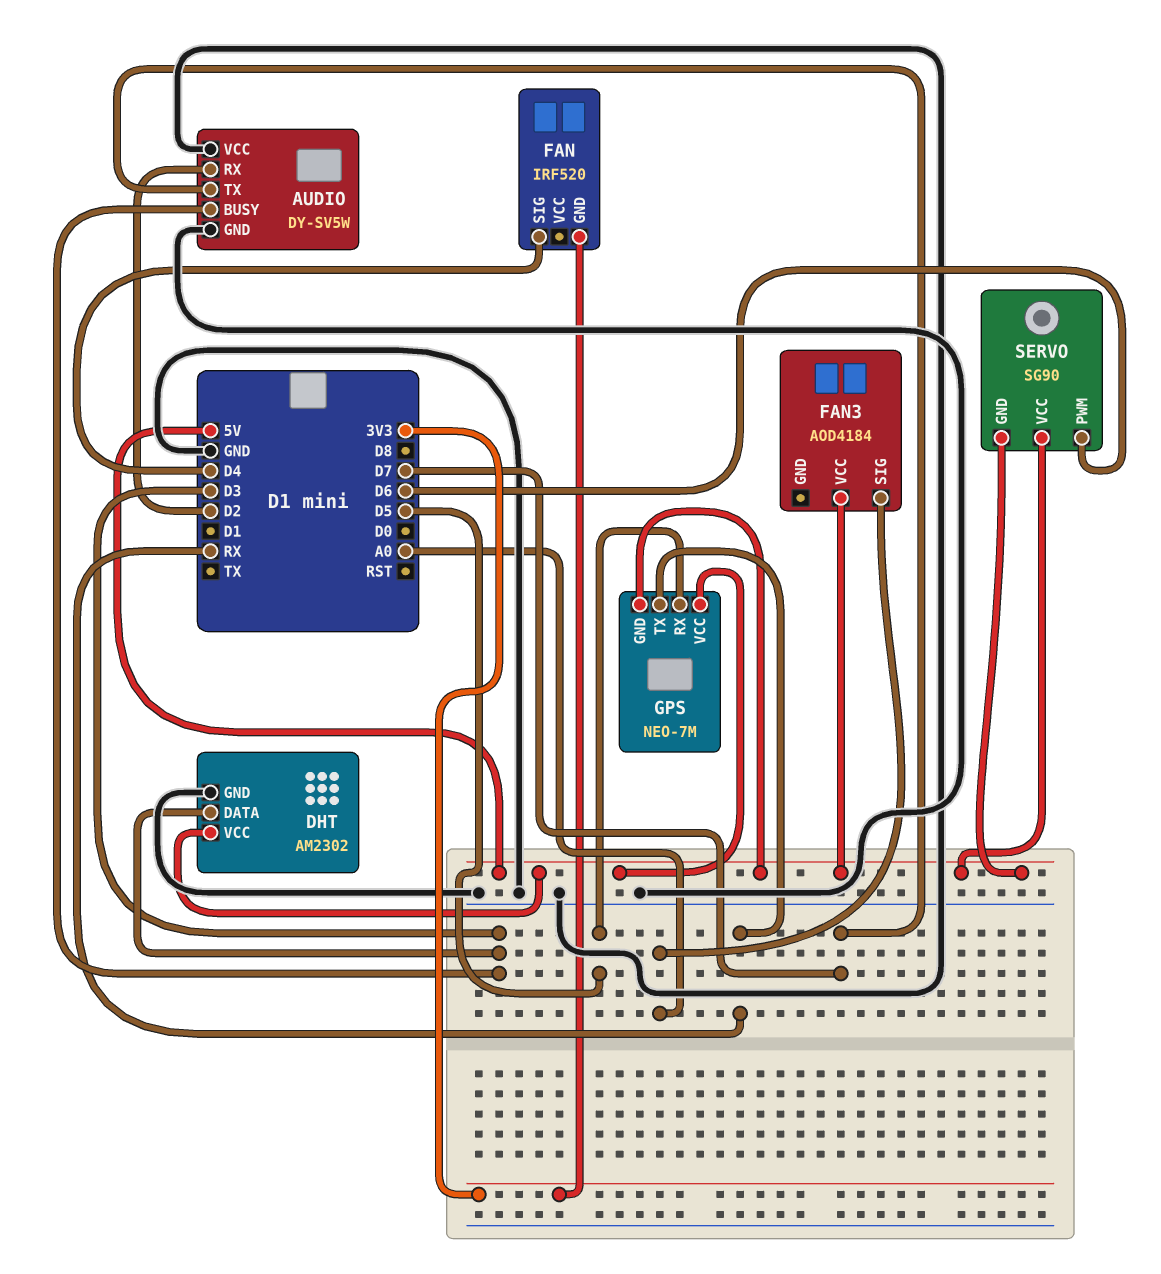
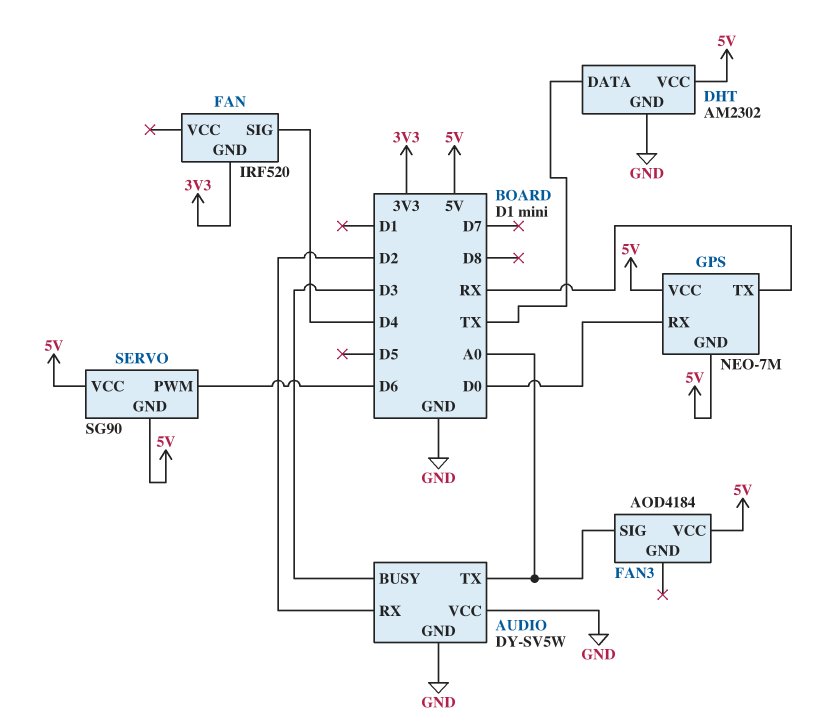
AUDIO pin TX: D7 -> A0
DHT pin DATA: D3 -> TX
GPS pin RX: D5 -> D0

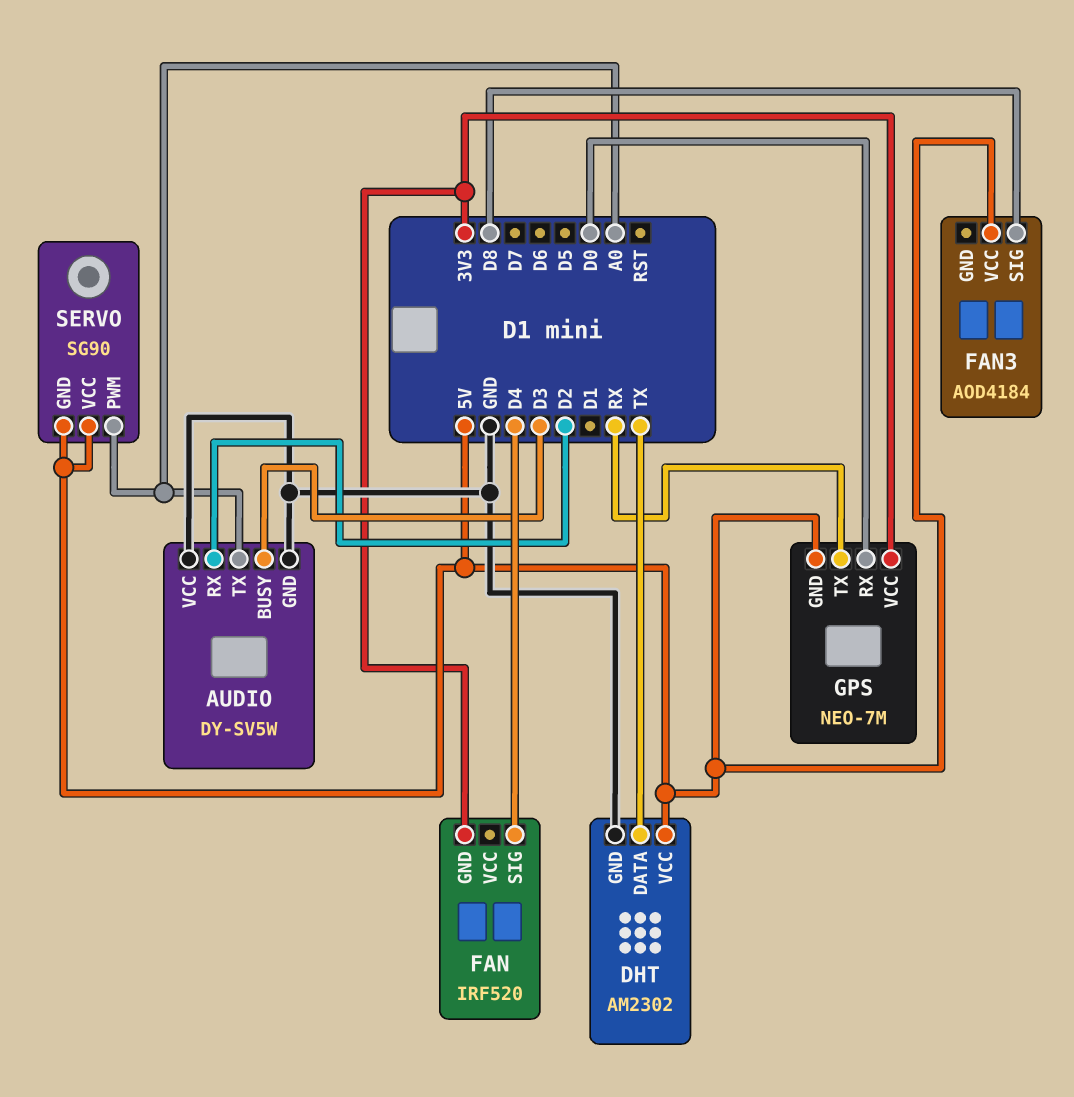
FAN3 pin SIG: A0 -> D8
GPS pin VCC: 5V -> 3V3
SERVO pin PWM: D6 -> A0

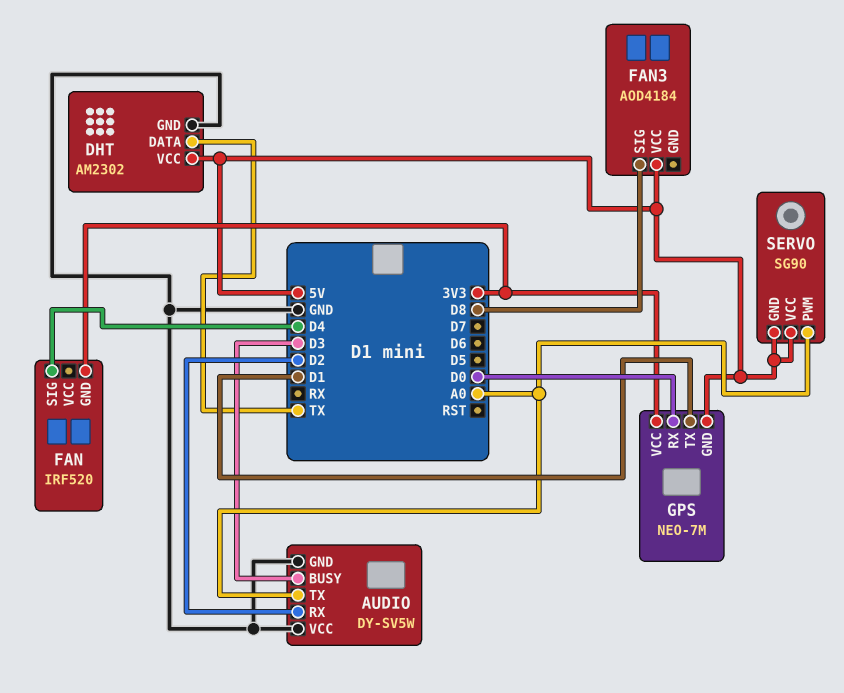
GPS pin TX: RX -> D1

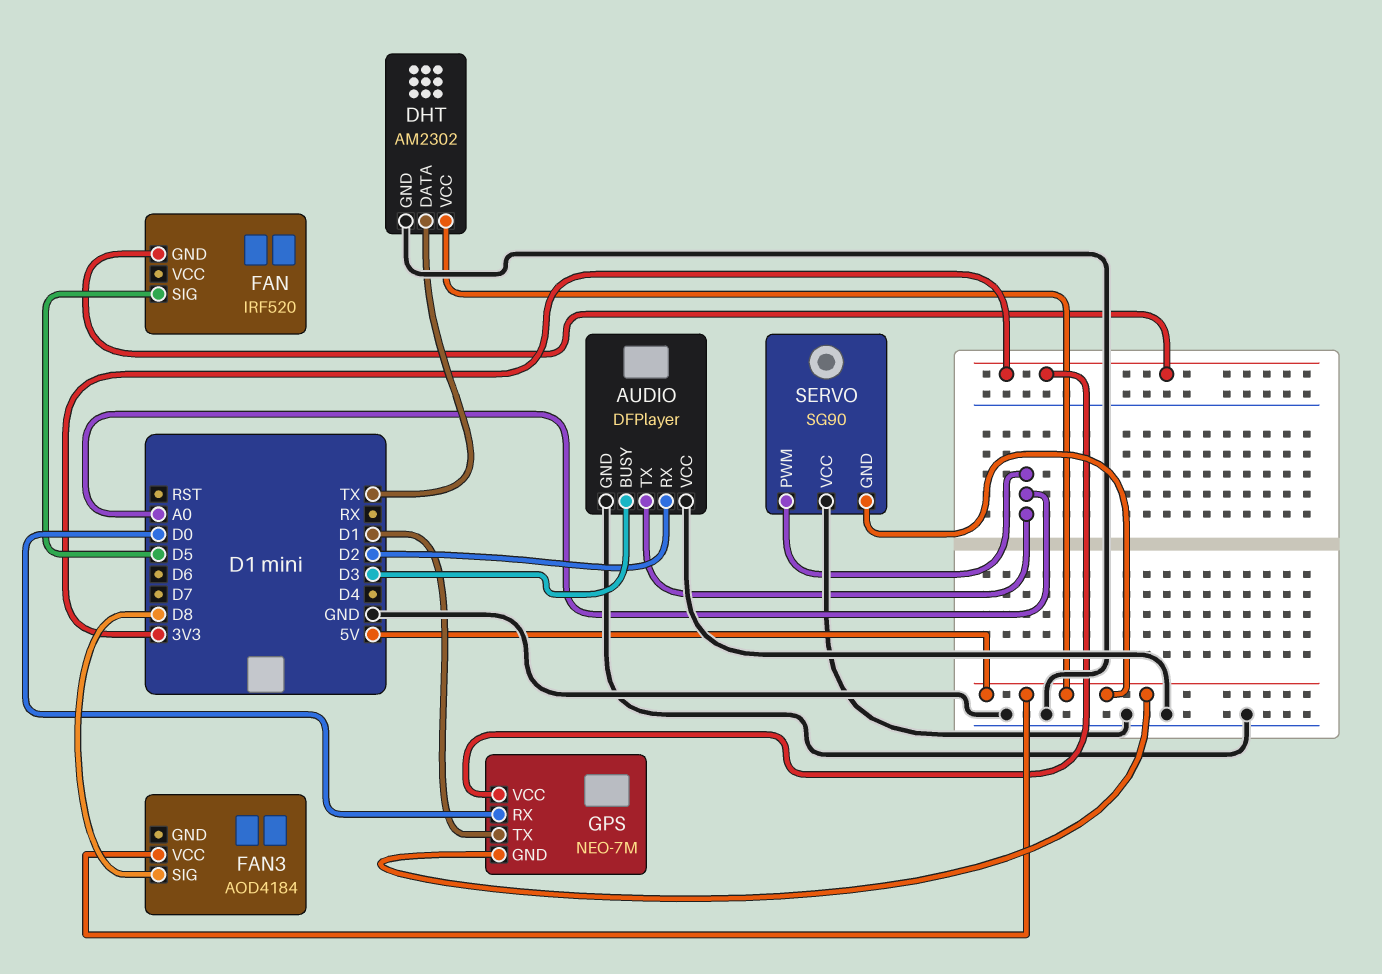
AUDIO: DY-SV5W -> DFPlayer
FAN pin SIG: D4 -> D5
SERVO pin VCC: 5V -> GND

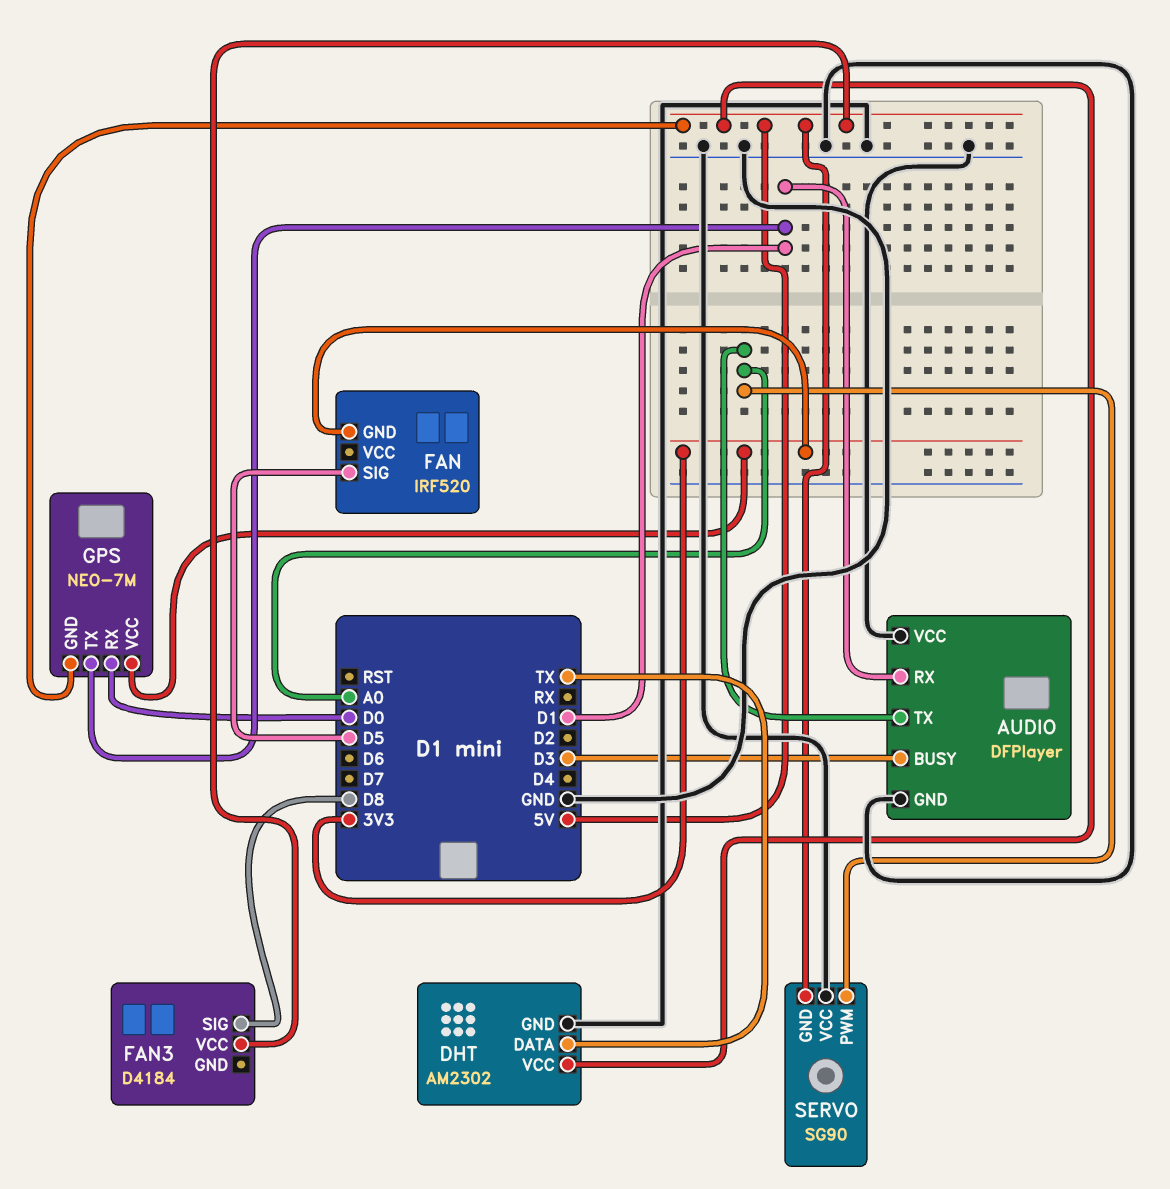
AUDIO pin RX: D2 -> D1
FAN3: AOD4184 -> D4184

